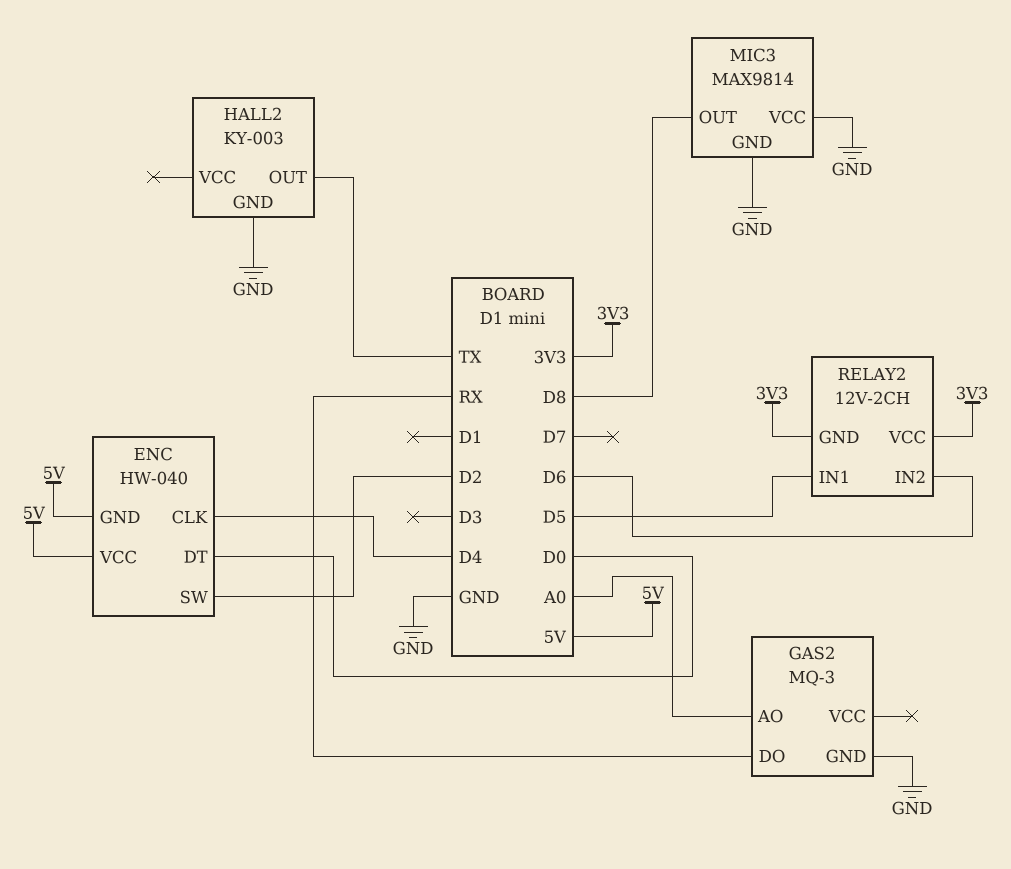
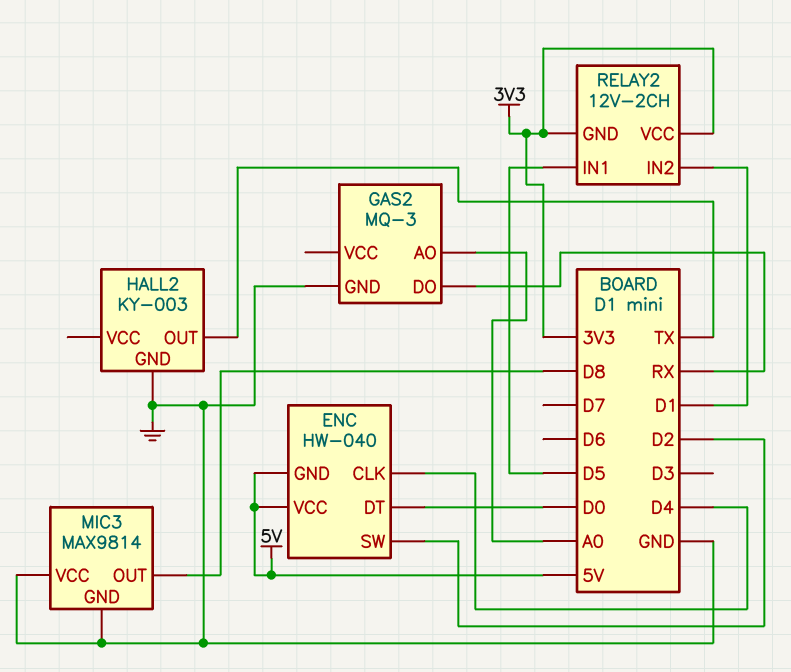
RELAY2 pin IN2: D6 -> D1

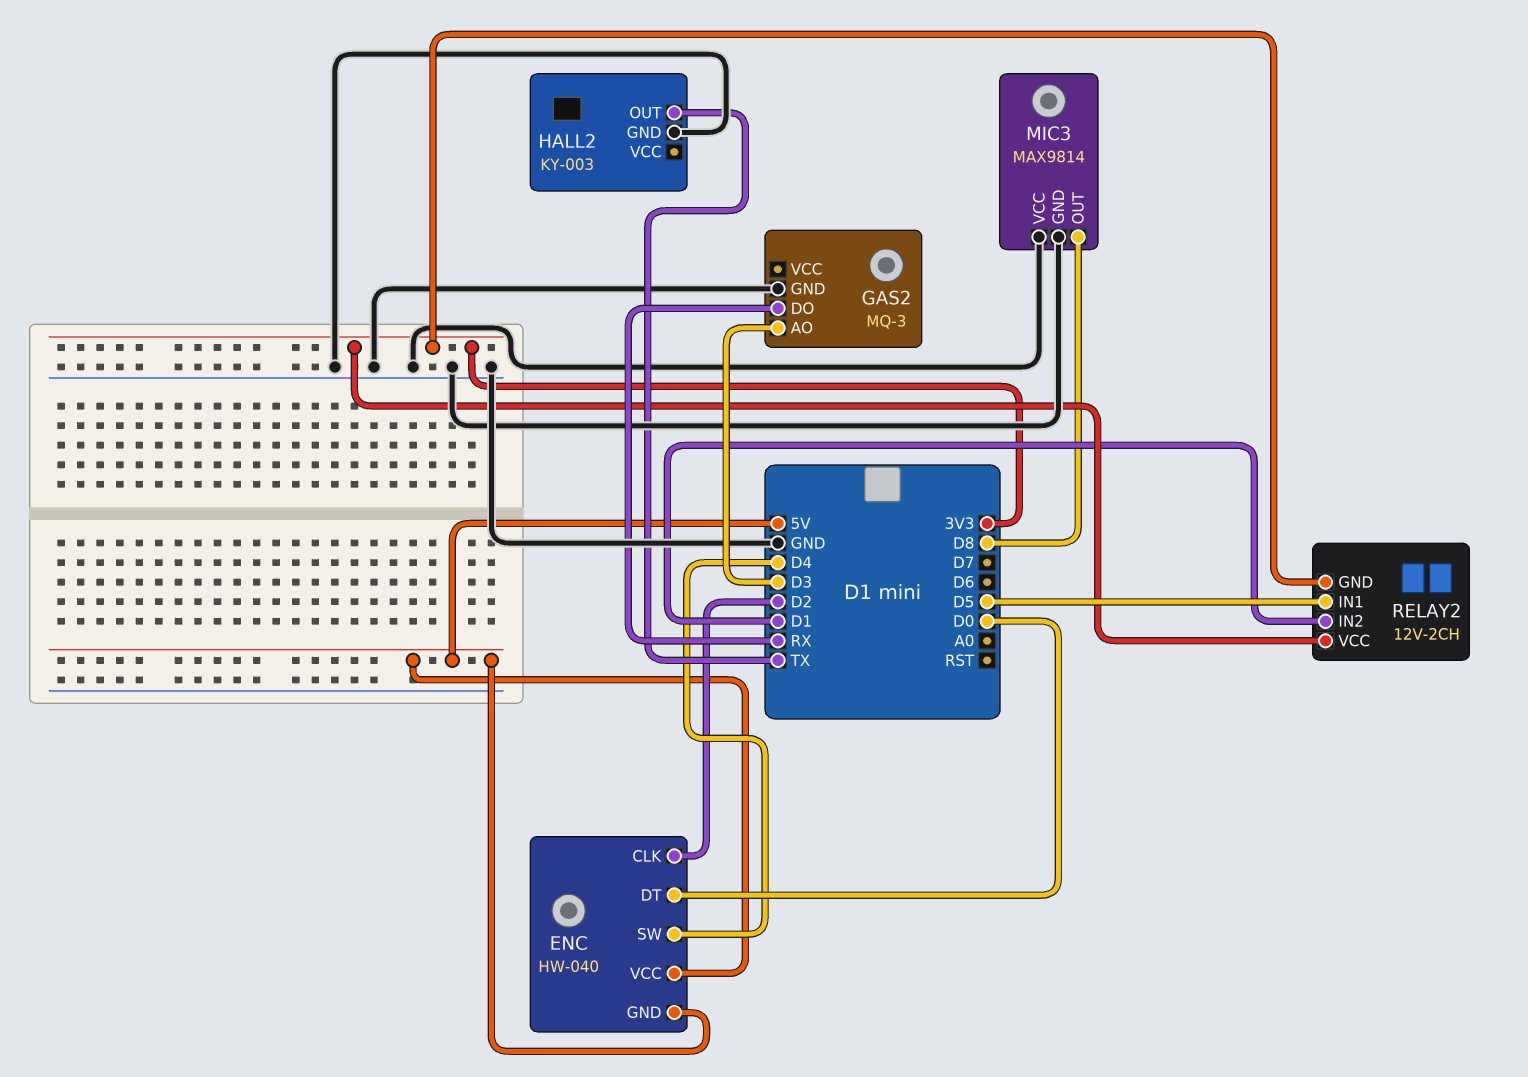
ENC pin CLK: D4 -> D2
ENC pin SW: D2 -> D4
GAS2 pin AO: A0 -> D3

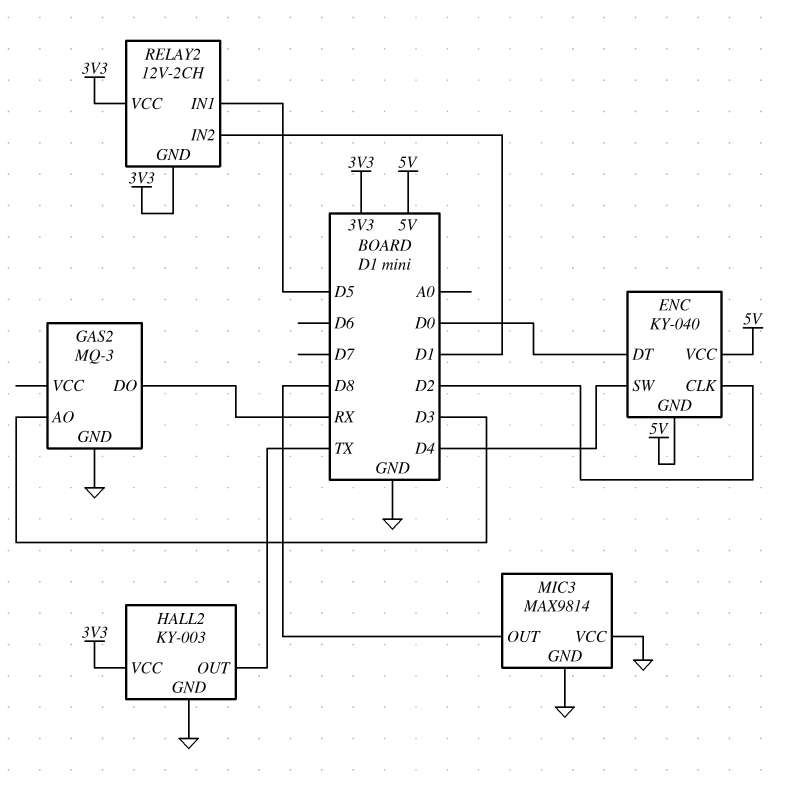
ENC: HW-040 -> KY-040
HALL2 pin VCC: none -> 3V3

